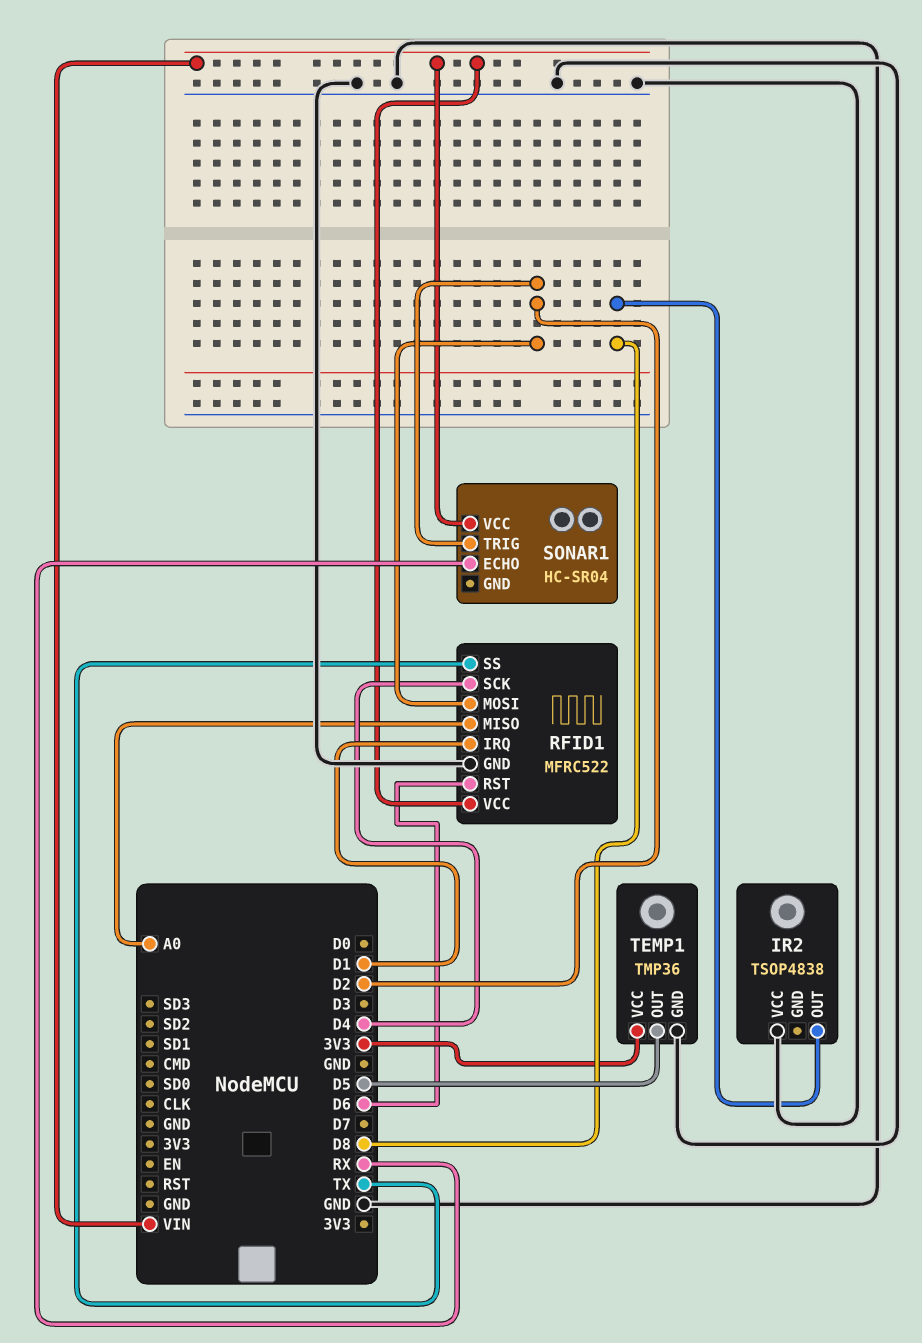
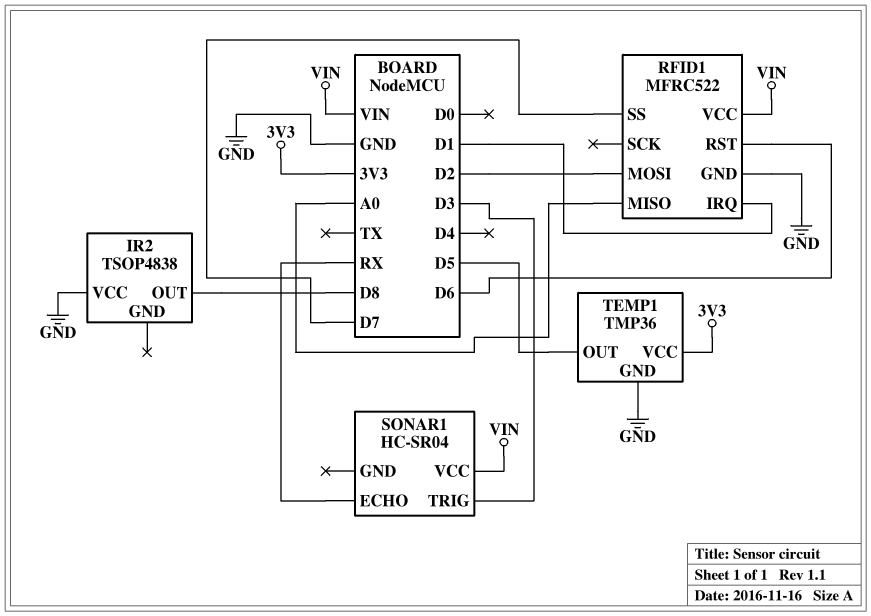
RFID1 pin SCK: D4 -> none
RFID1 pin SS: TX -> D7
SONAR1 pin TRIG: D2 -> D3

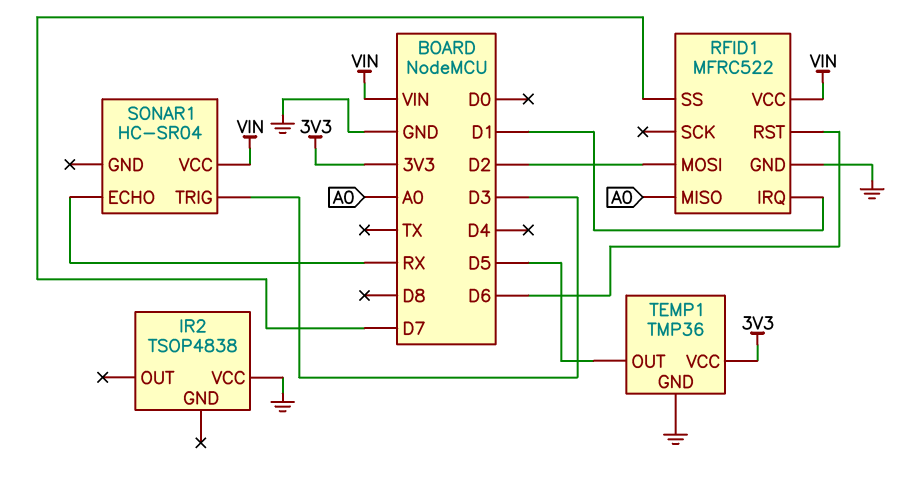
IR2 pin OUT: D8 -> none

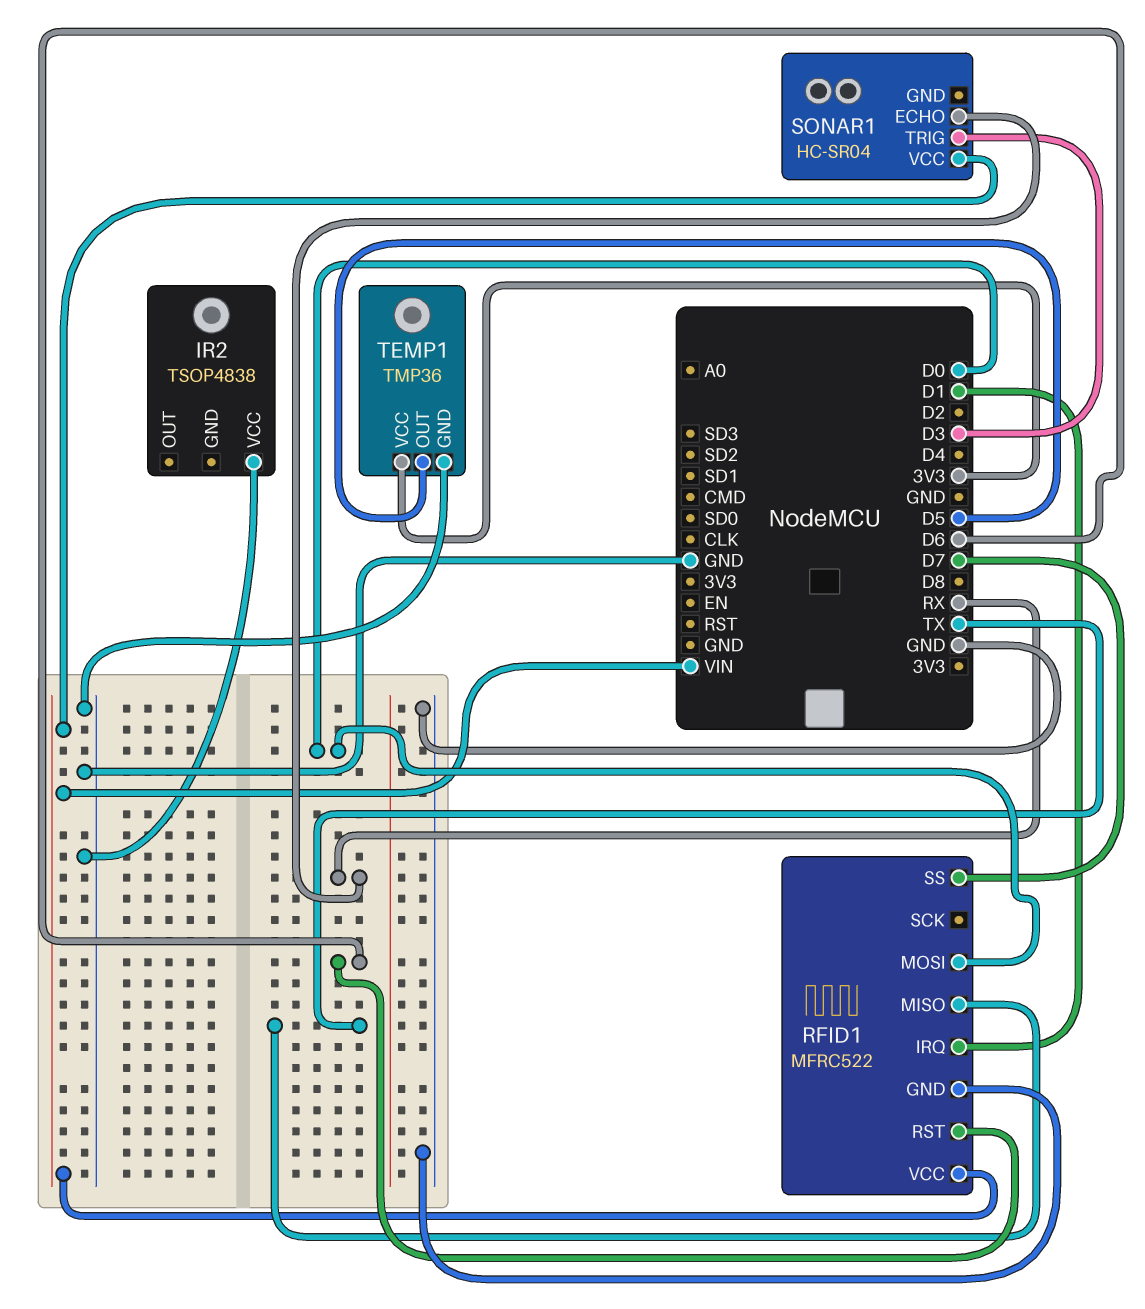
RFID1 pin MISO: A0 -> TX
RFID1 pin MOSI: D2 -> D0

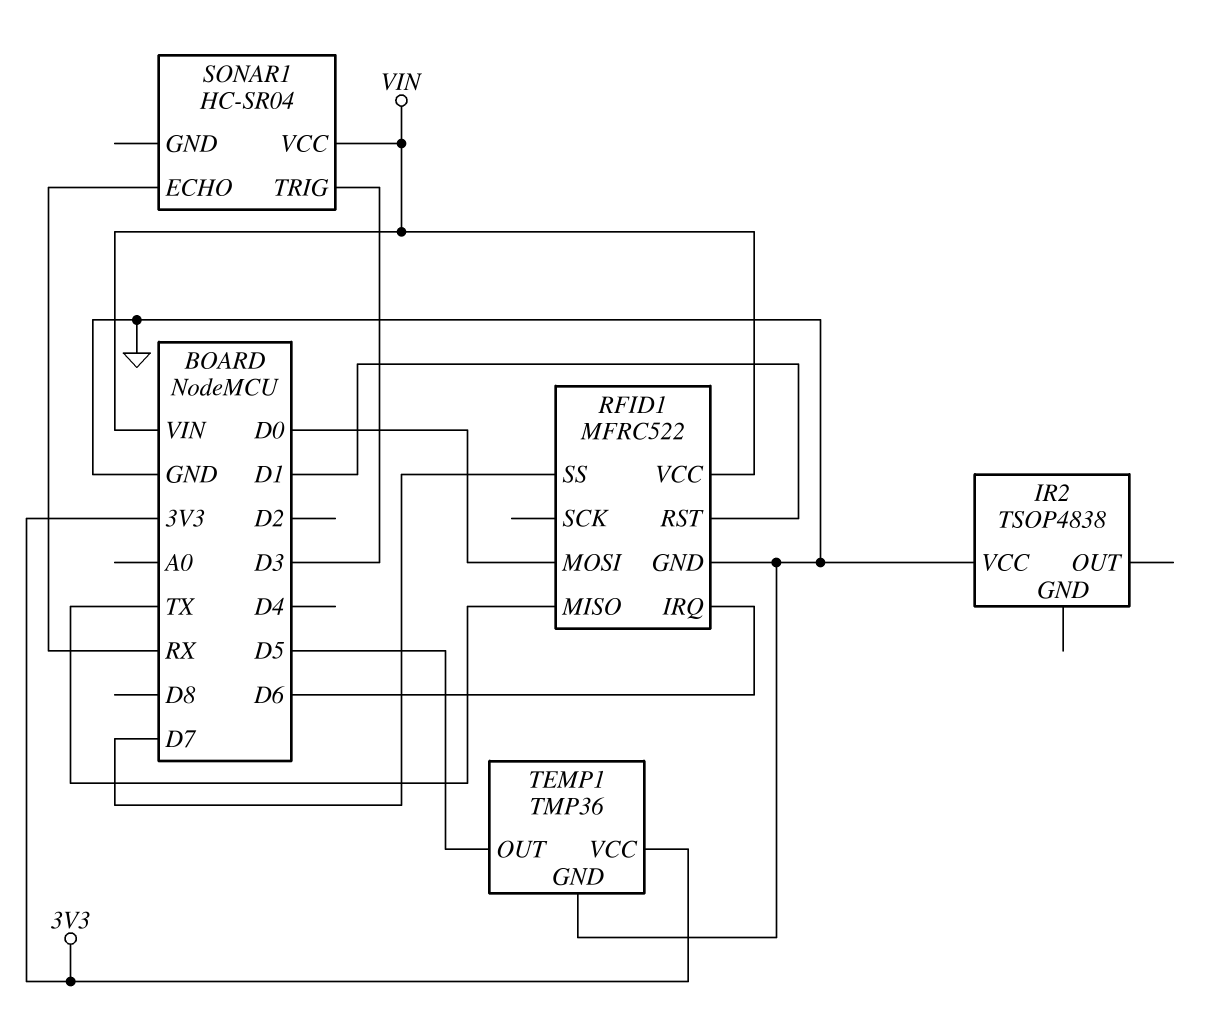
RFID1 pin IRQ: D1 -> D6
RFID1 pin RST: D6 -> D1

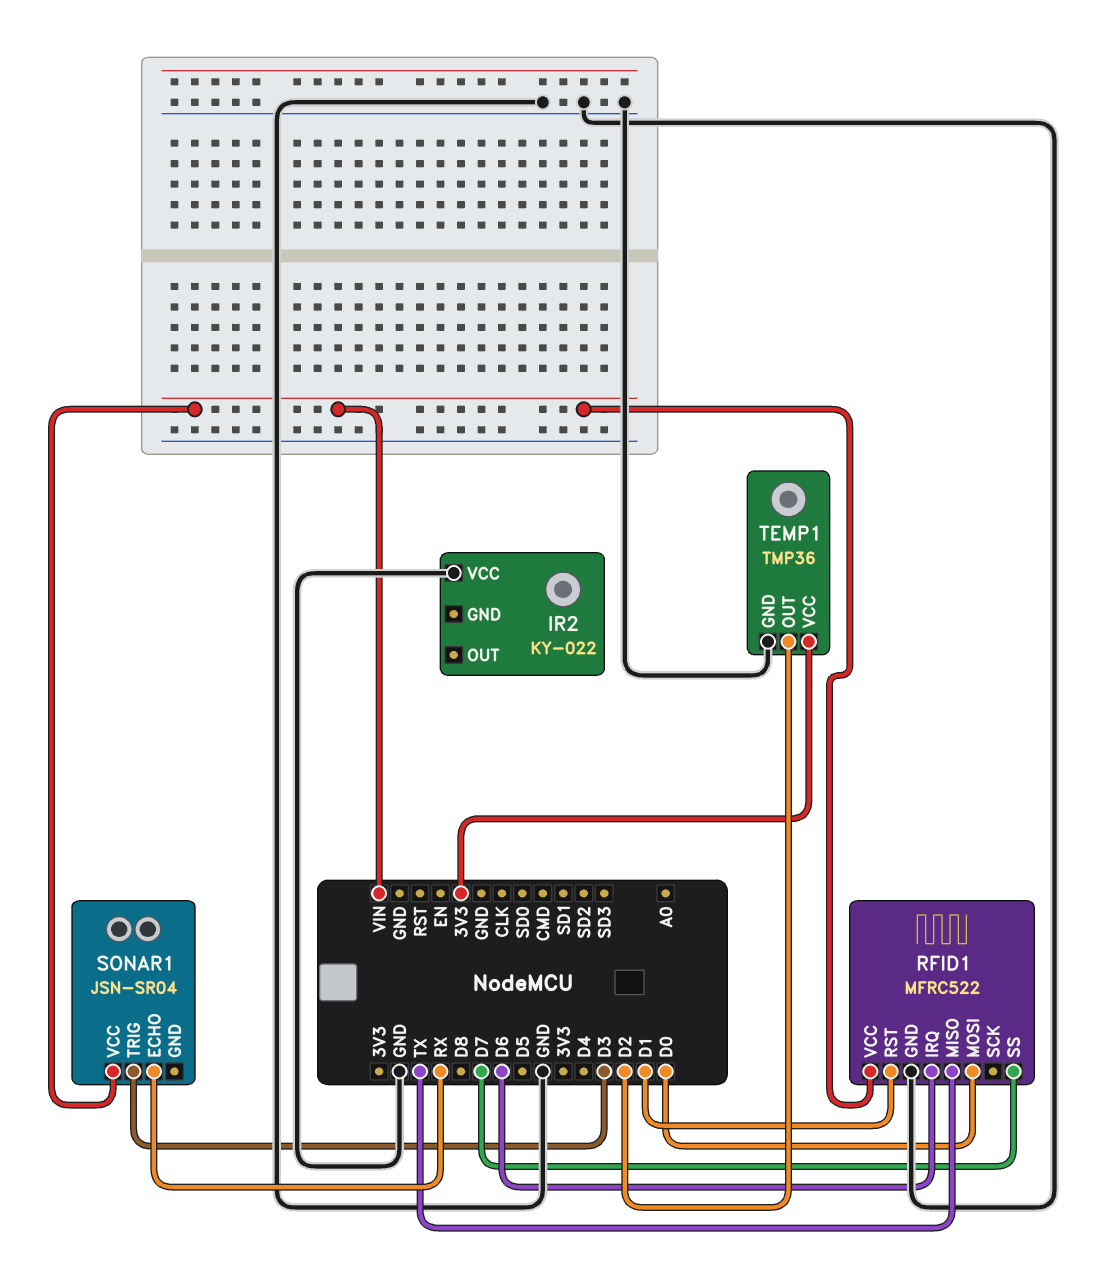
IR2: TSOP4838 -> KY-022
SONAR1: HC-SR04 -> JSN-SR04
TEMP1 pin OUT: D5 -> D2

